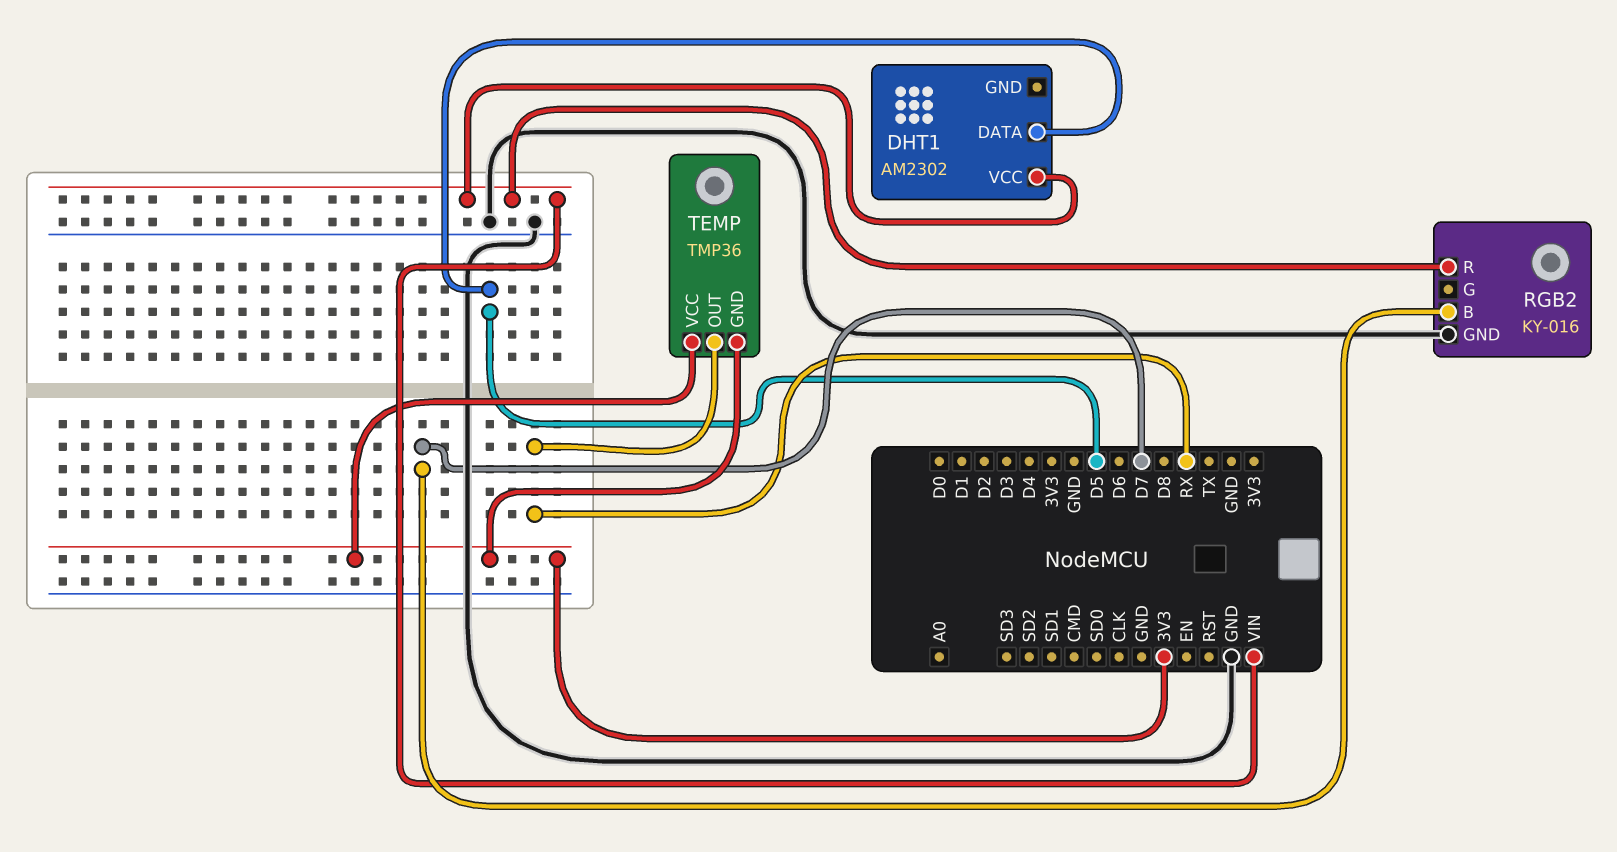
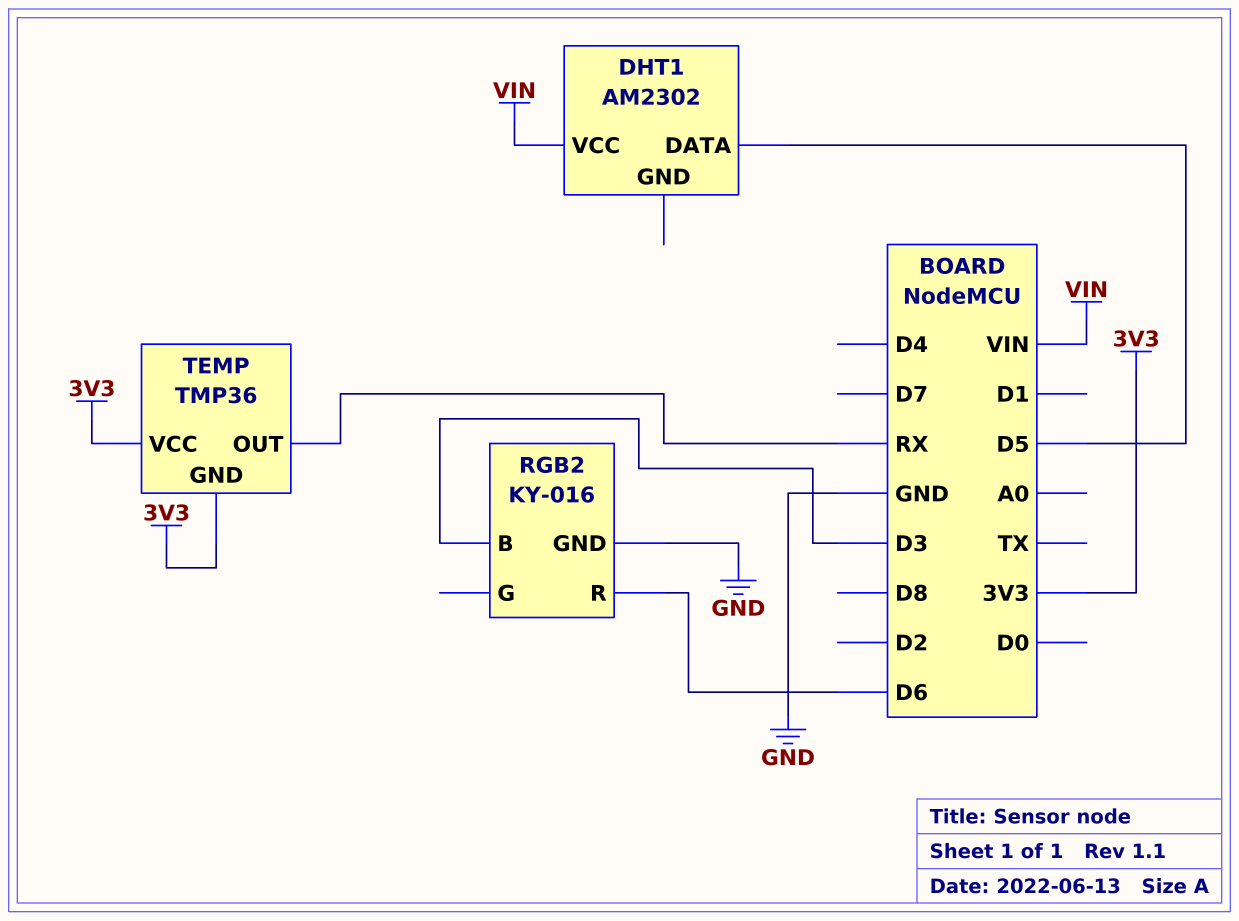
RGB2 pin B: D7 -> D3
RGB2 pin R: VIN -> D6

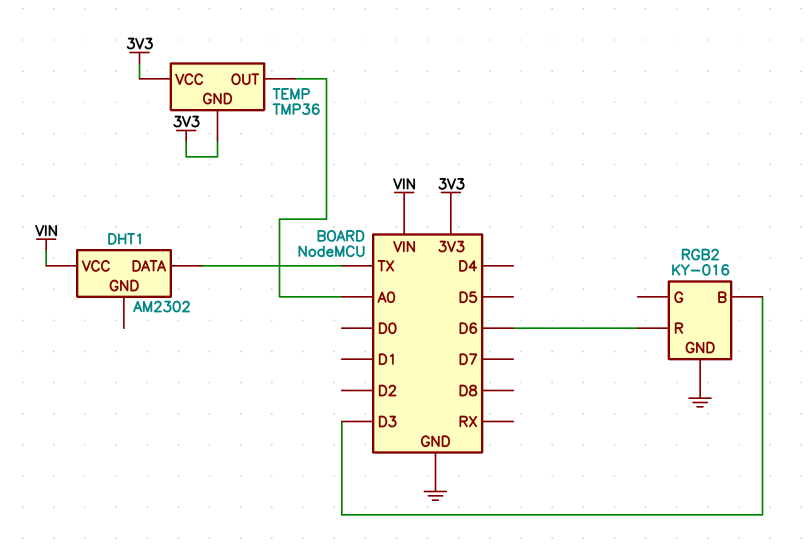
DHT1 pin DATA: D5 -> TX
TEMP pin OUT: RX -> A0

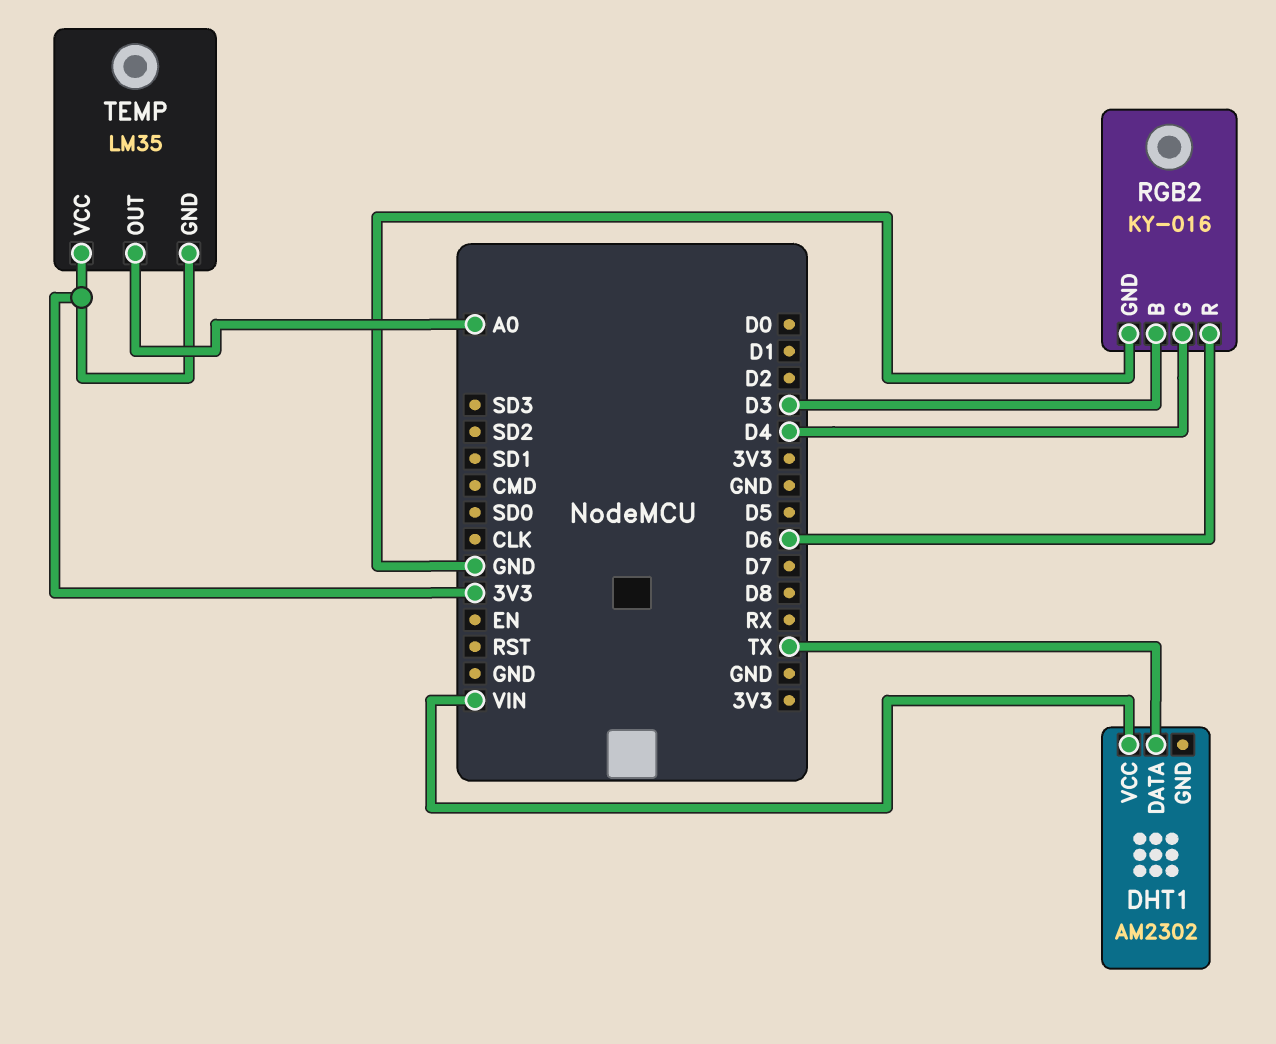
RGB2 pin G: none -> D4
TEMP: TMP36 -> LM35

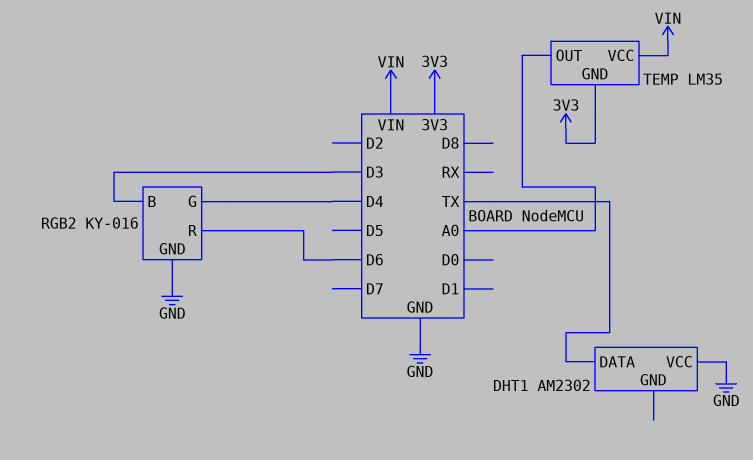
DHT1 pin VCC: VIN -> GND
TEMP pin VCC: 3V3 -> VIN

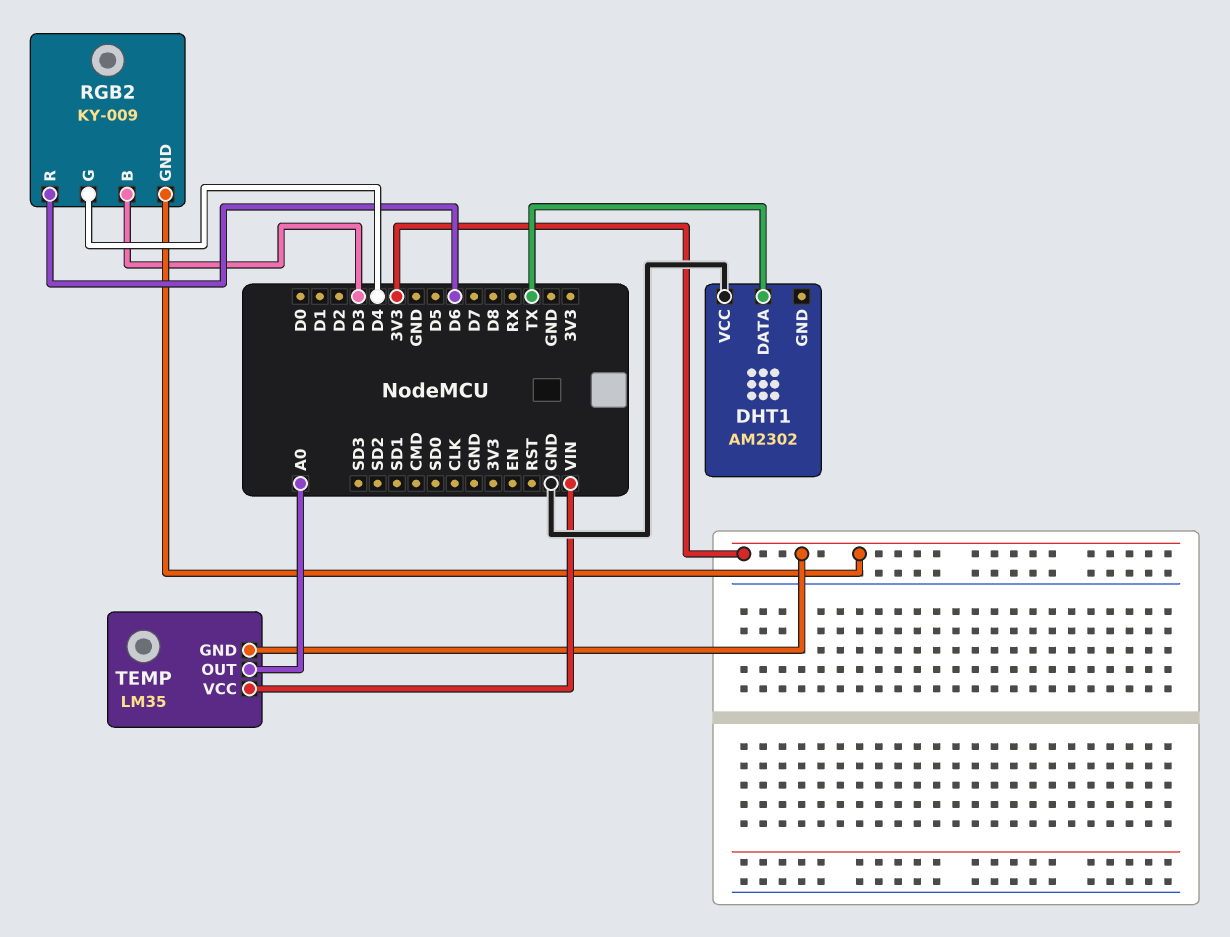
RGB2: KY-016 -> KY-009
RGB2 pin GND: GND -> 3V3

